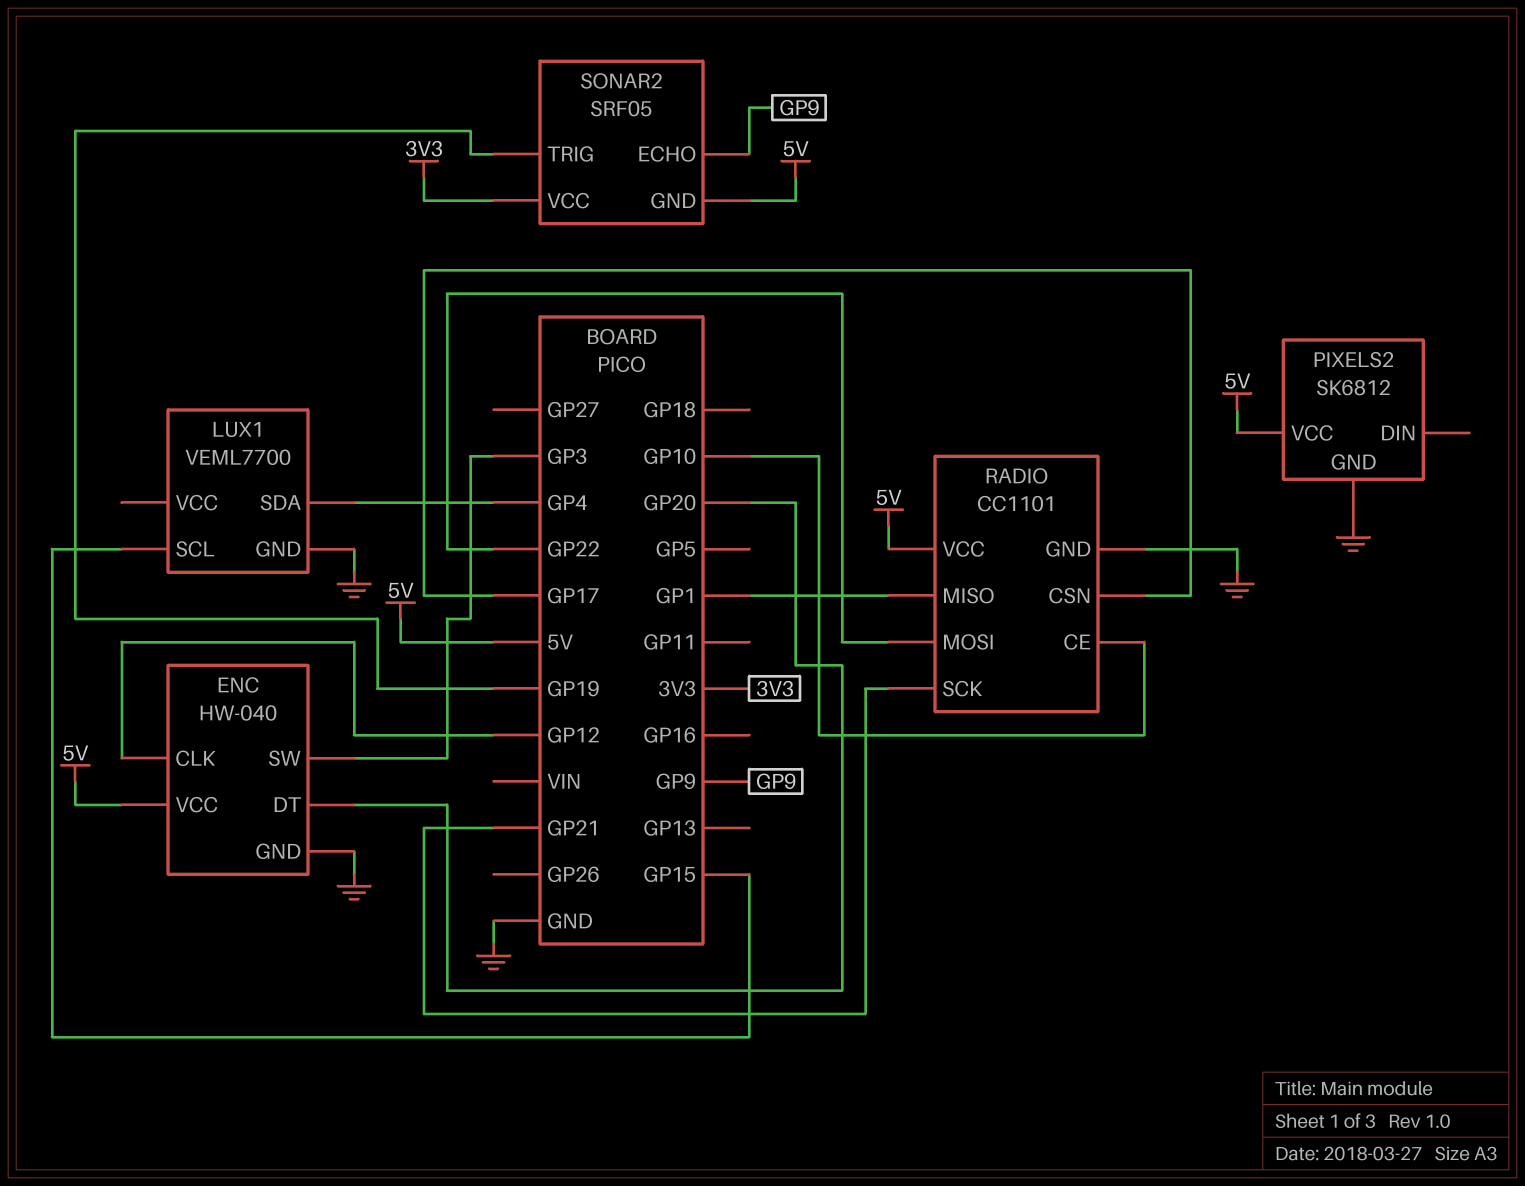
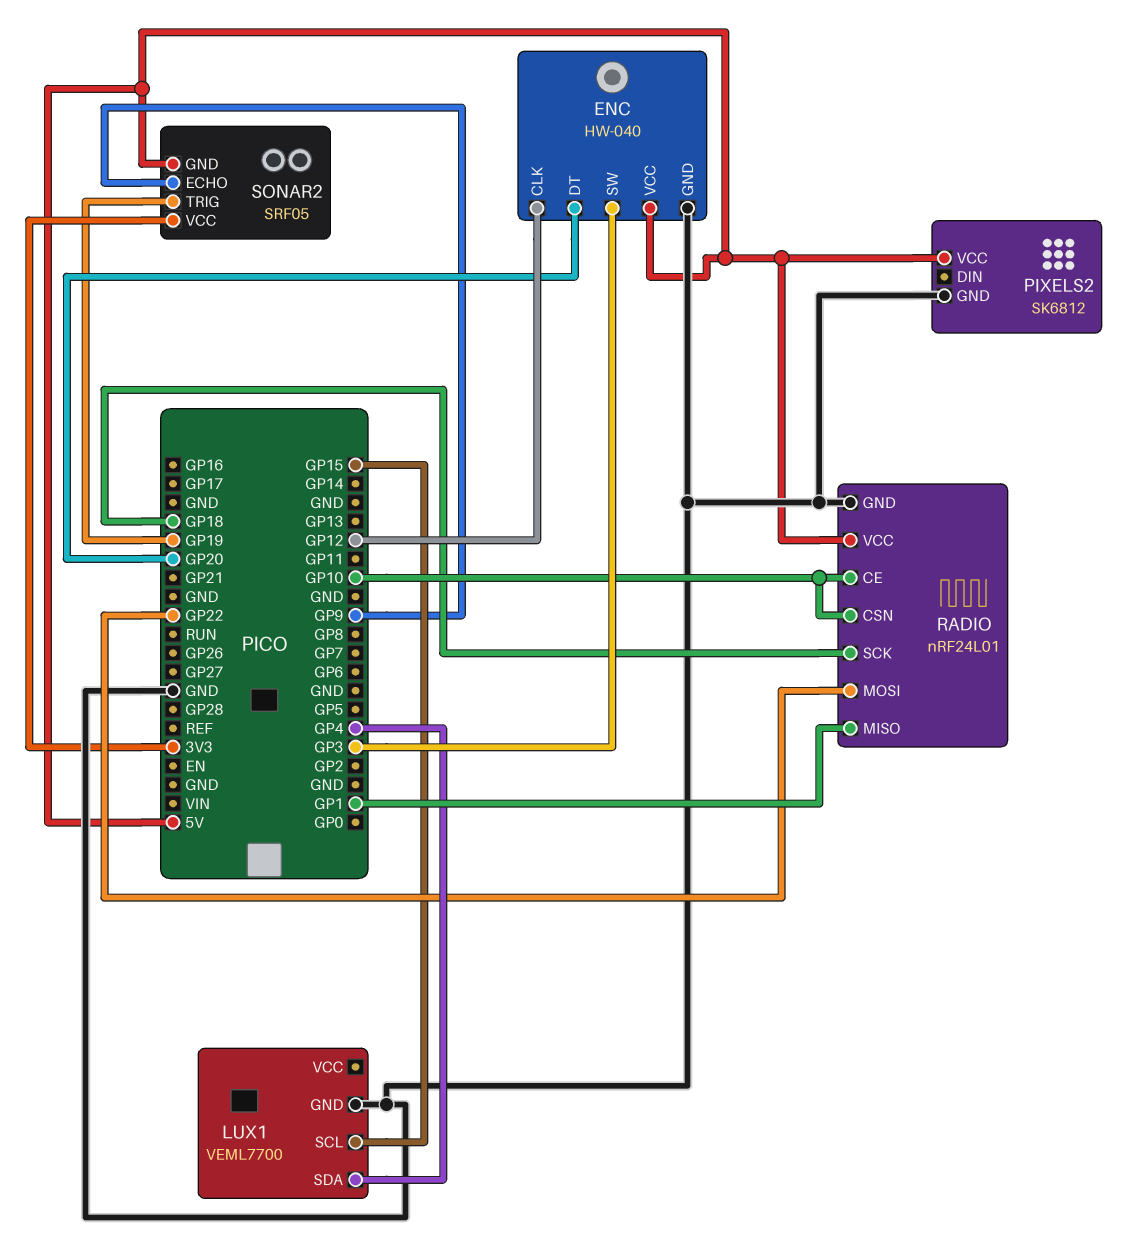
RADIO: CC1101 -> nRF24L01
RADIO pin CSN: GP17 -> GP10
RADIO pin SCK: GP21 -> GP18

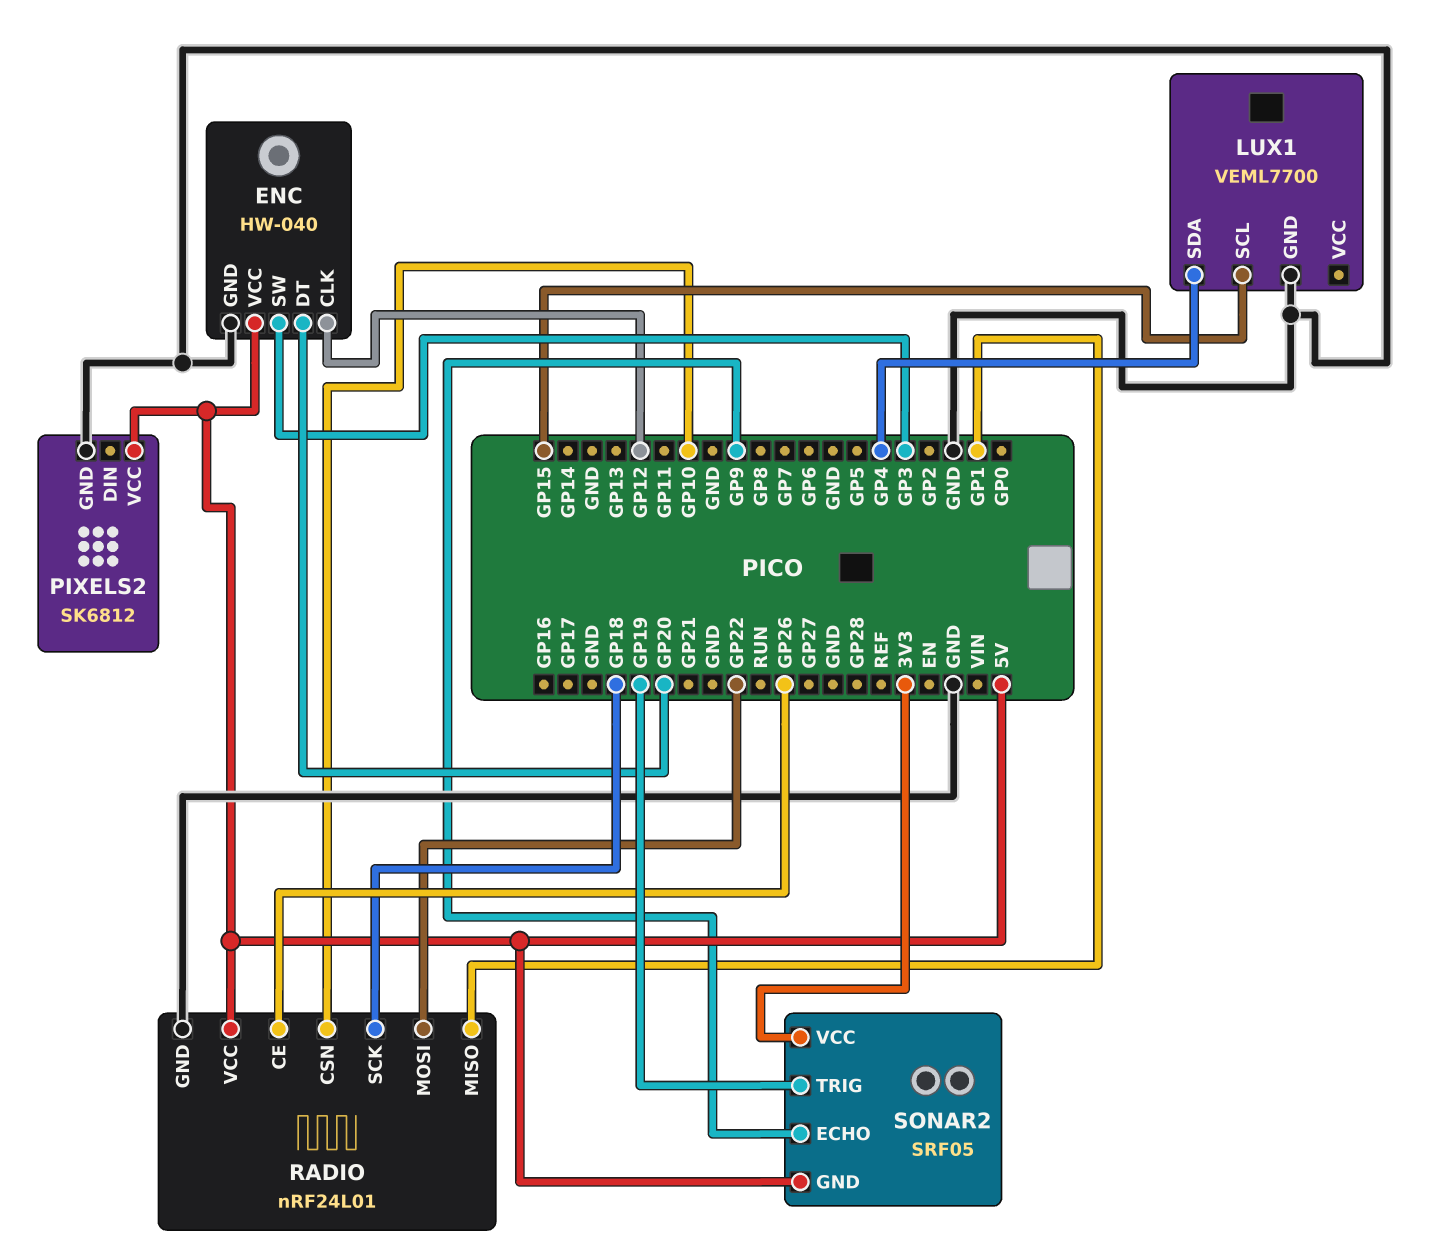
RADIO pin CE: GP10 -> GP26

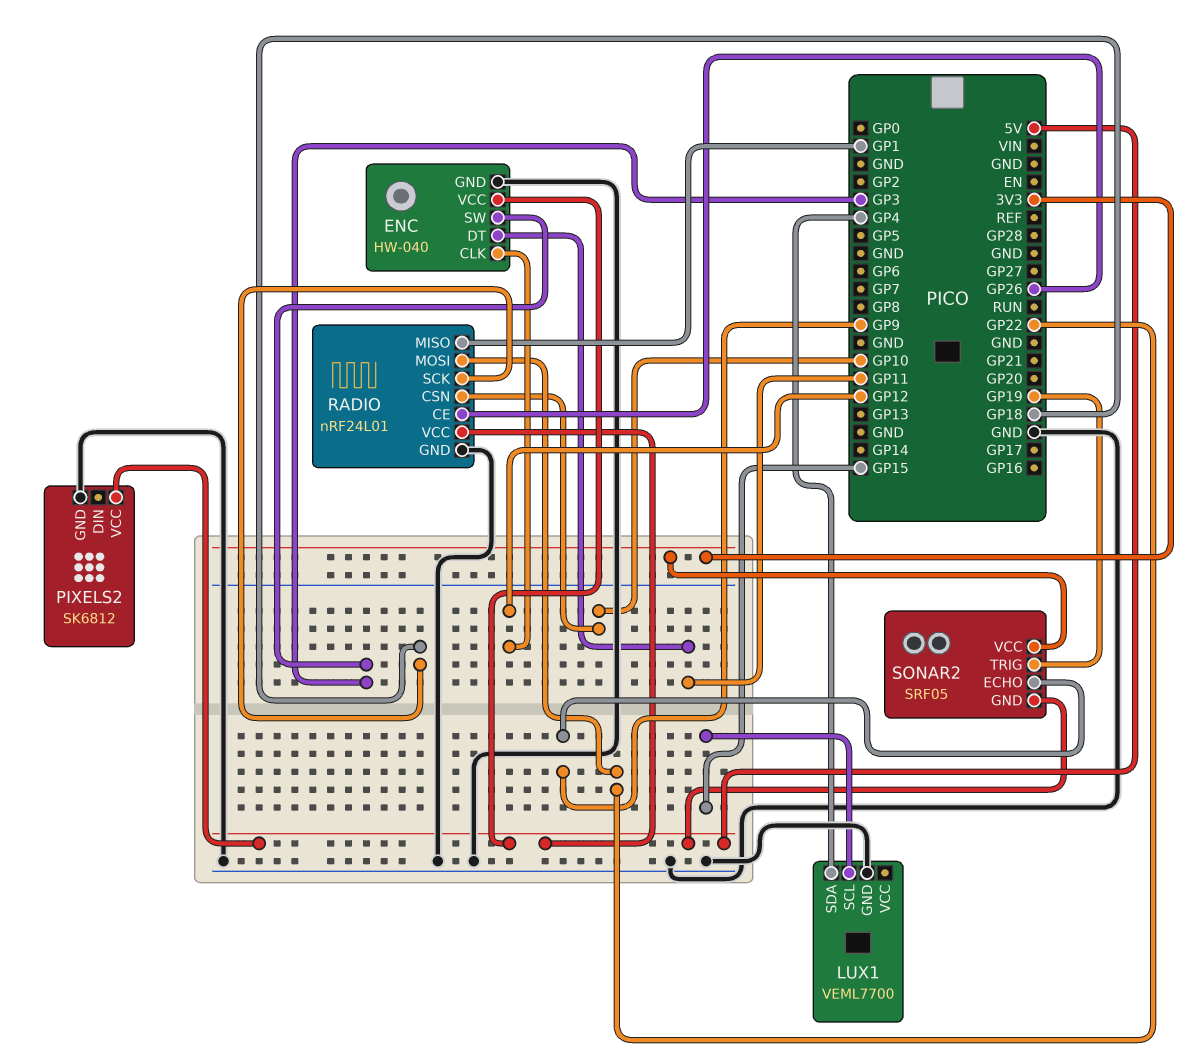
ENC pin DT: GP20 -> GP11

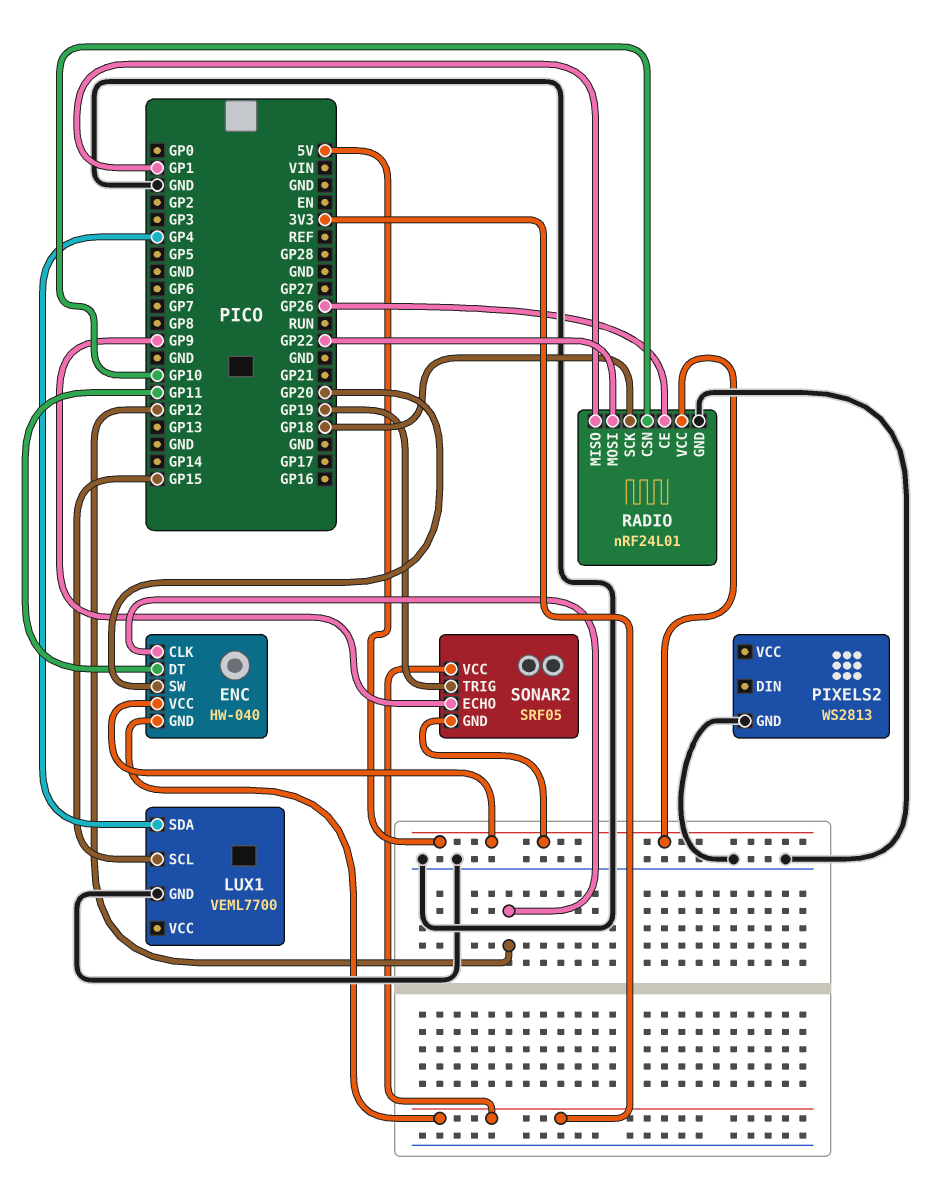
ENC pin GND: GND -> 3V3
ENC pin SW: GP3 -> GP20
PIXELS2: SK6812 -> WS2813
PIXELS2 pin VCC: 5V -> none

